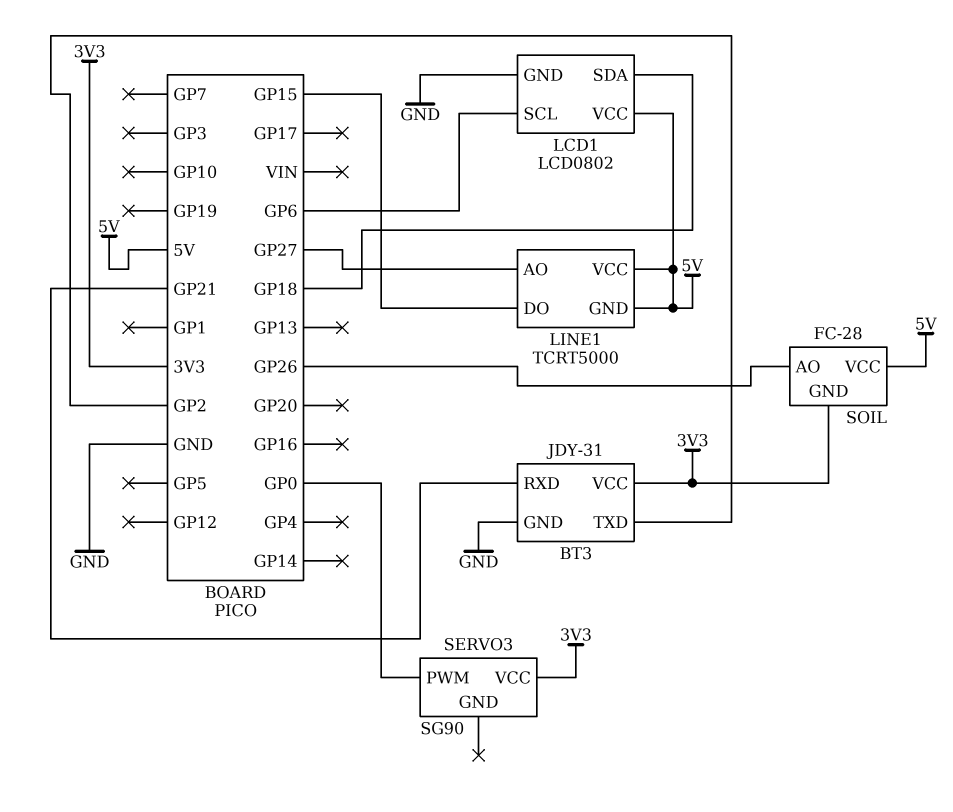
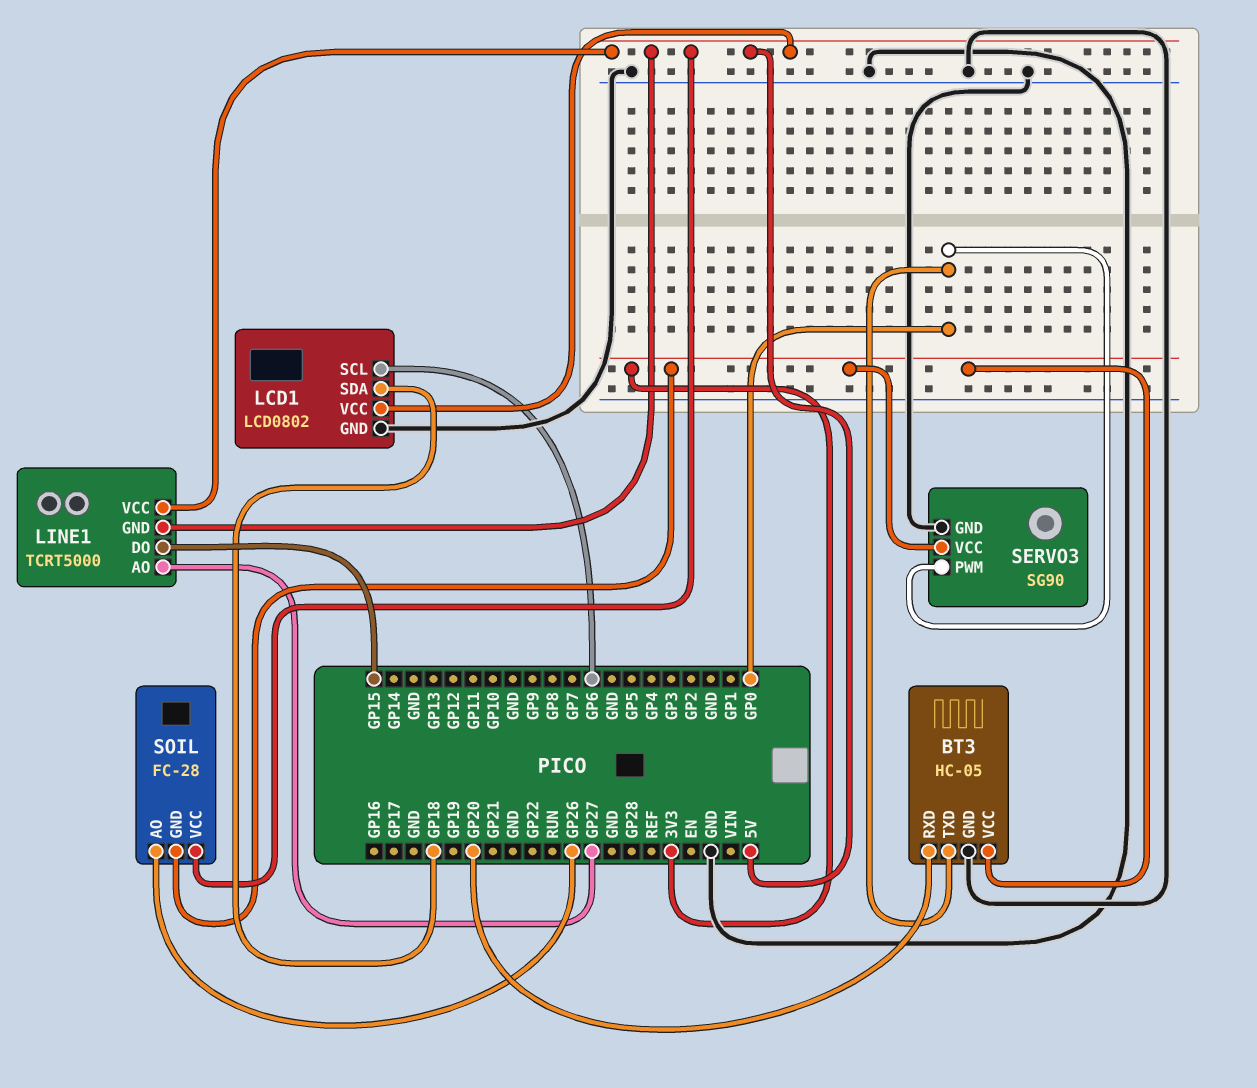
BT3: JDY-31 -> HC-05
BT3 pin RXD: GP21 -> GP20
BT3 pin TXD: GP2 -> GP0
SERVO3 pin GND: none -> GND

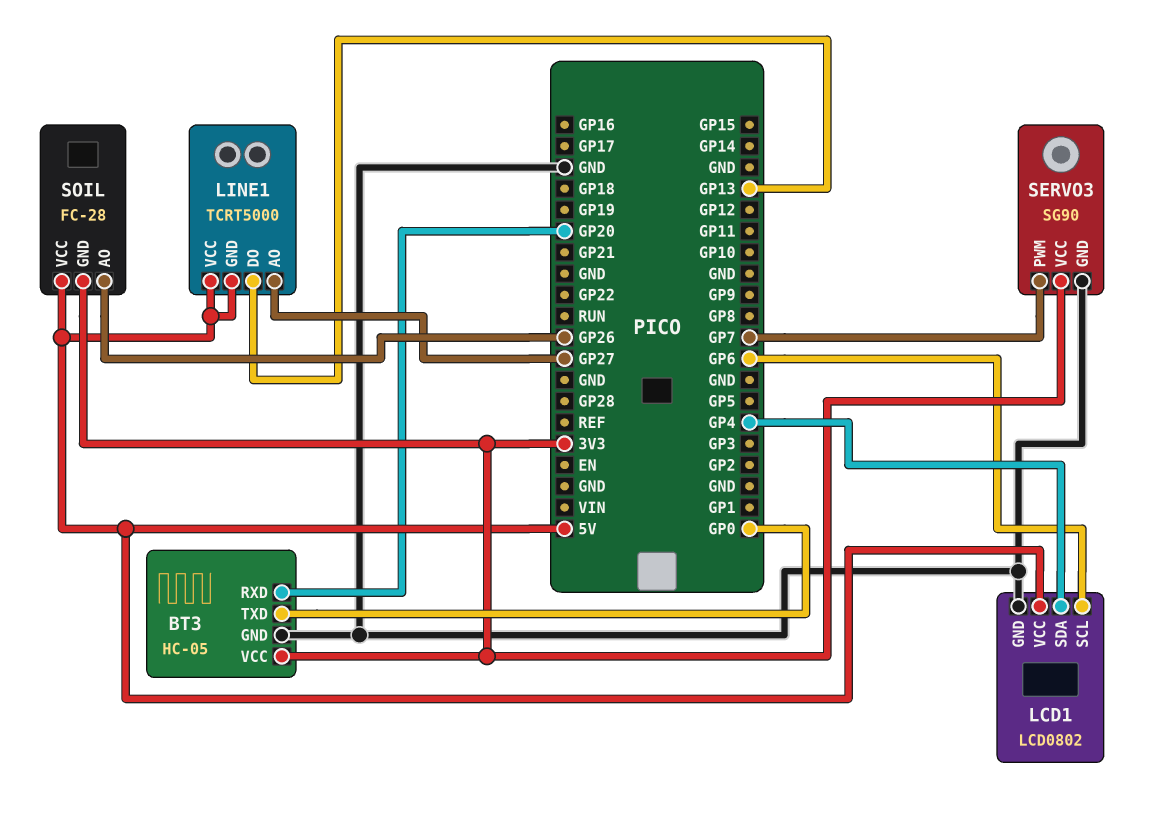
LCD1 pin SDA: GP18 -> GP4
LINE1 pin DO: GP15 -> GP13
SERVO3 pin PWM: GP0 -> GP7

